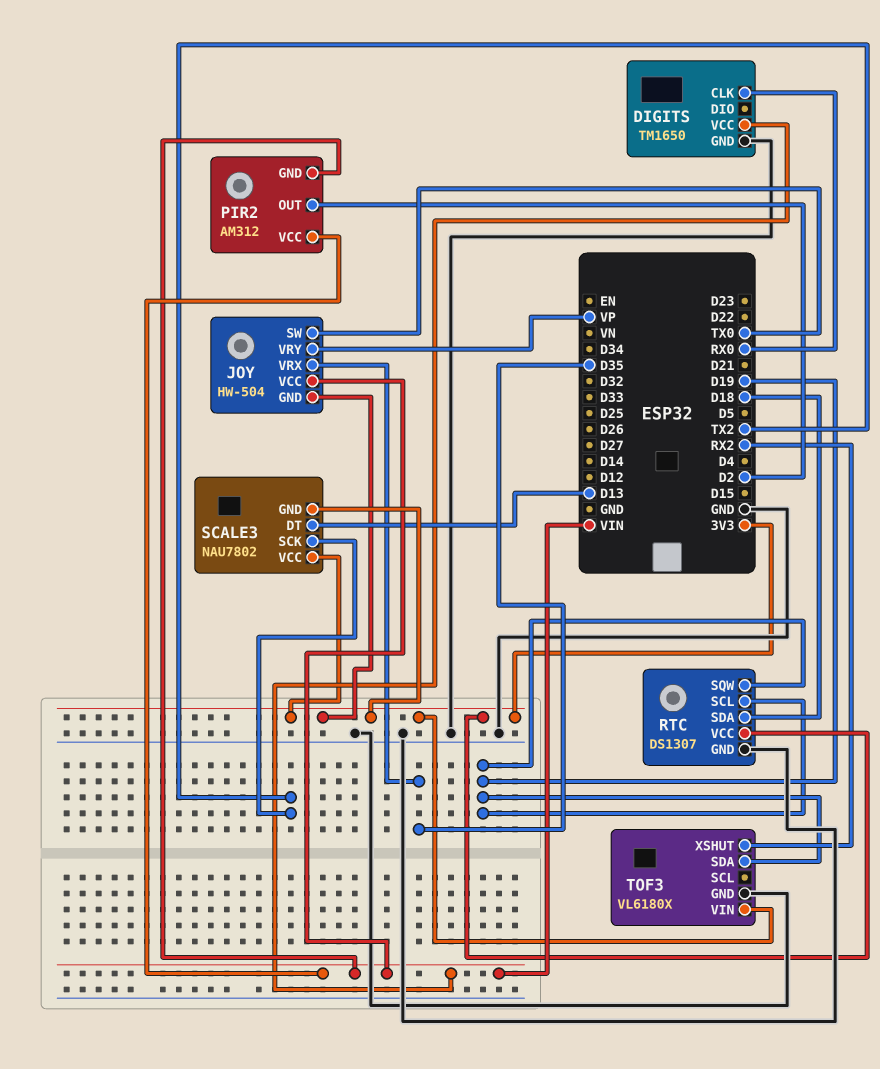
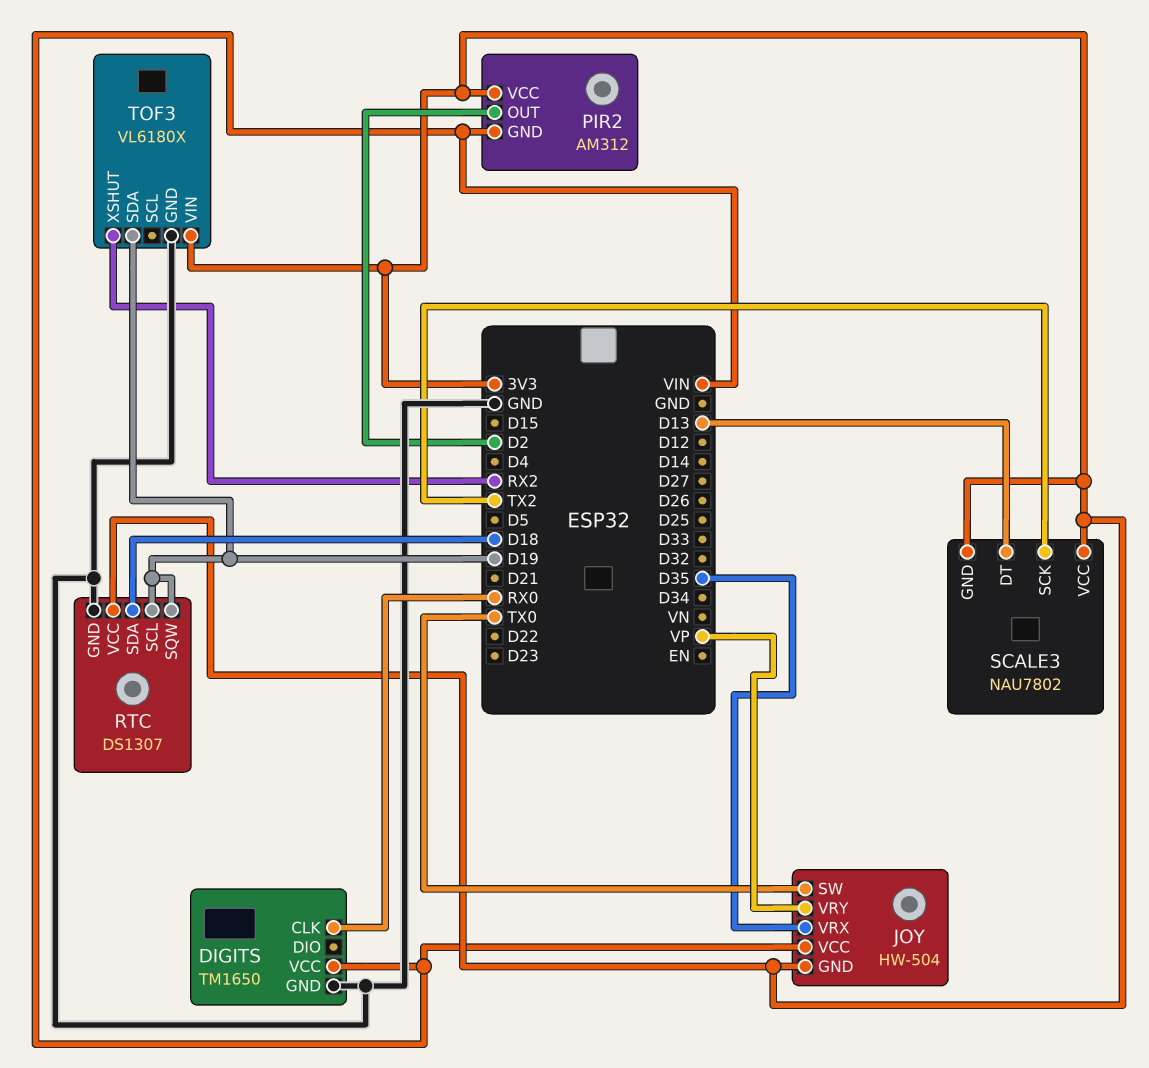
PIR2 pin VCC: VIN -> 3V3

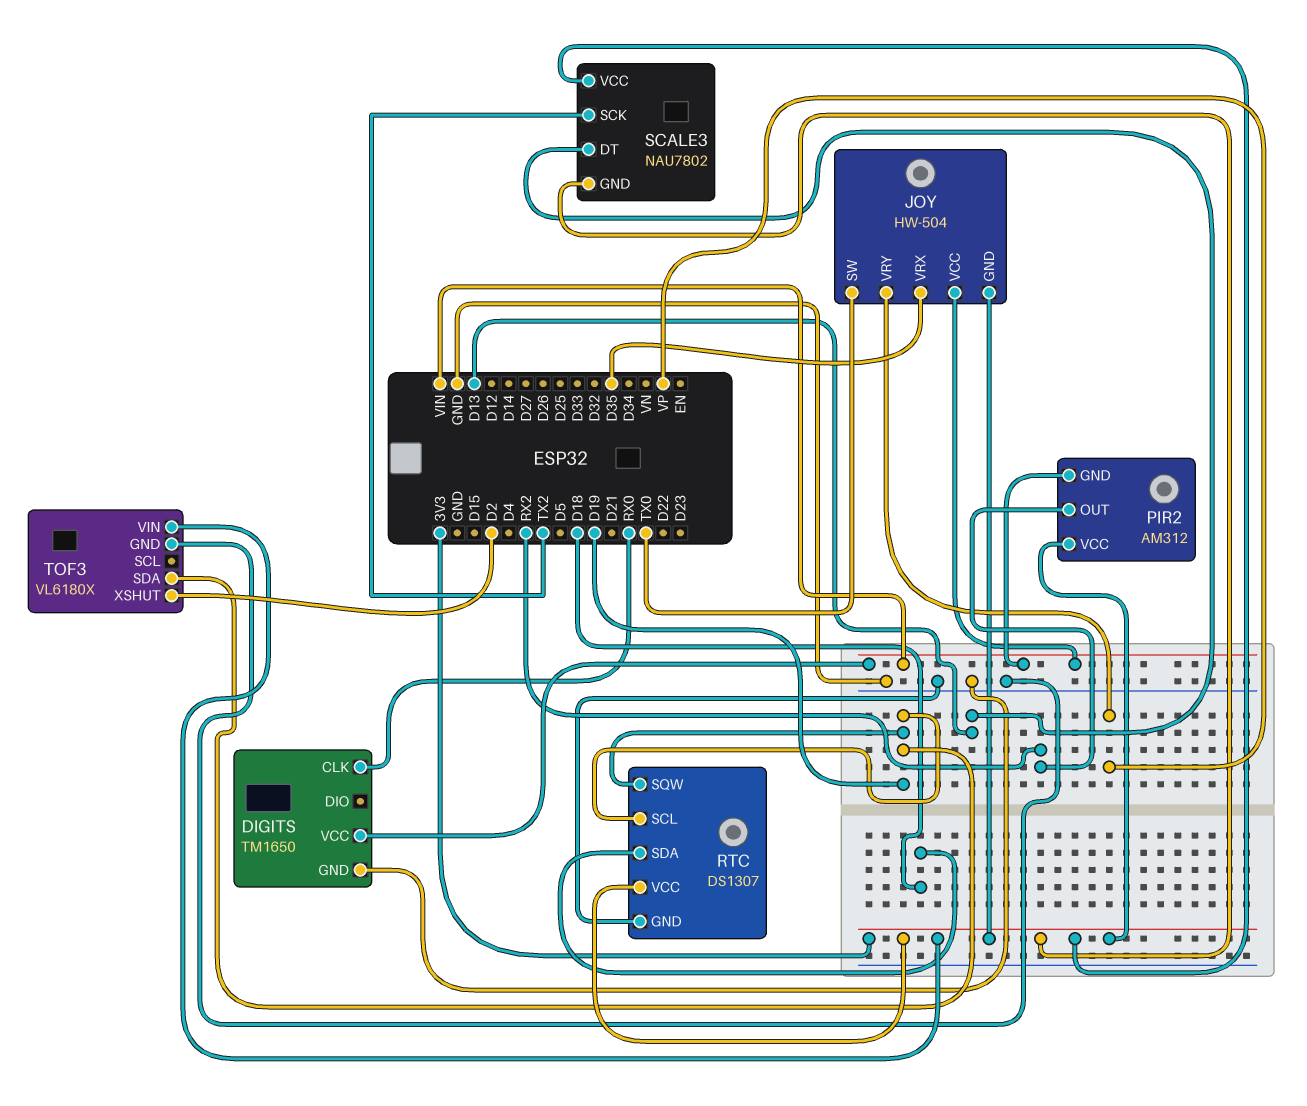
PIR2 pin OUT: D2 -> RX2
TOF3 pin XSHUT: RX2 -> D2

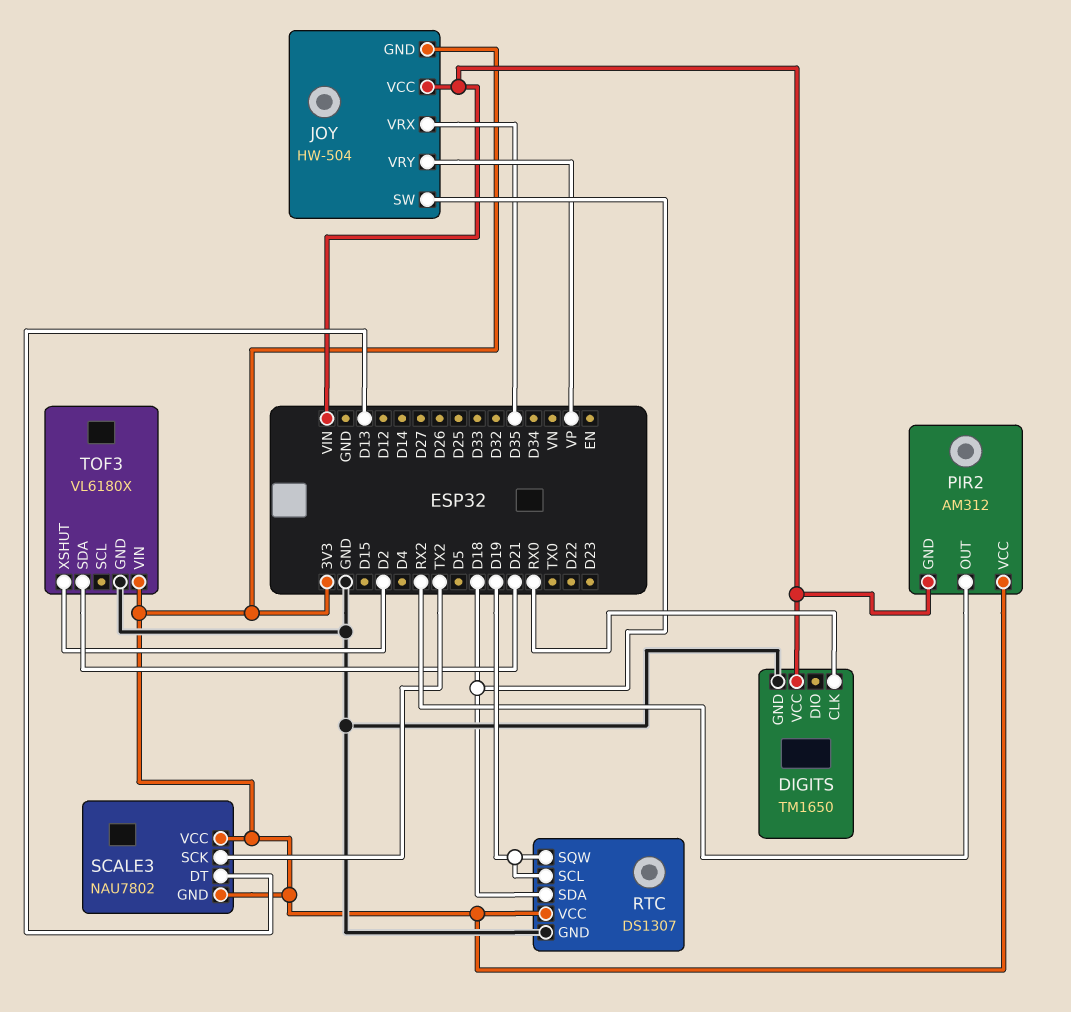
JOY pin SW: TX0 -> D18
TOF3 pin SDA: D19 -> D21

